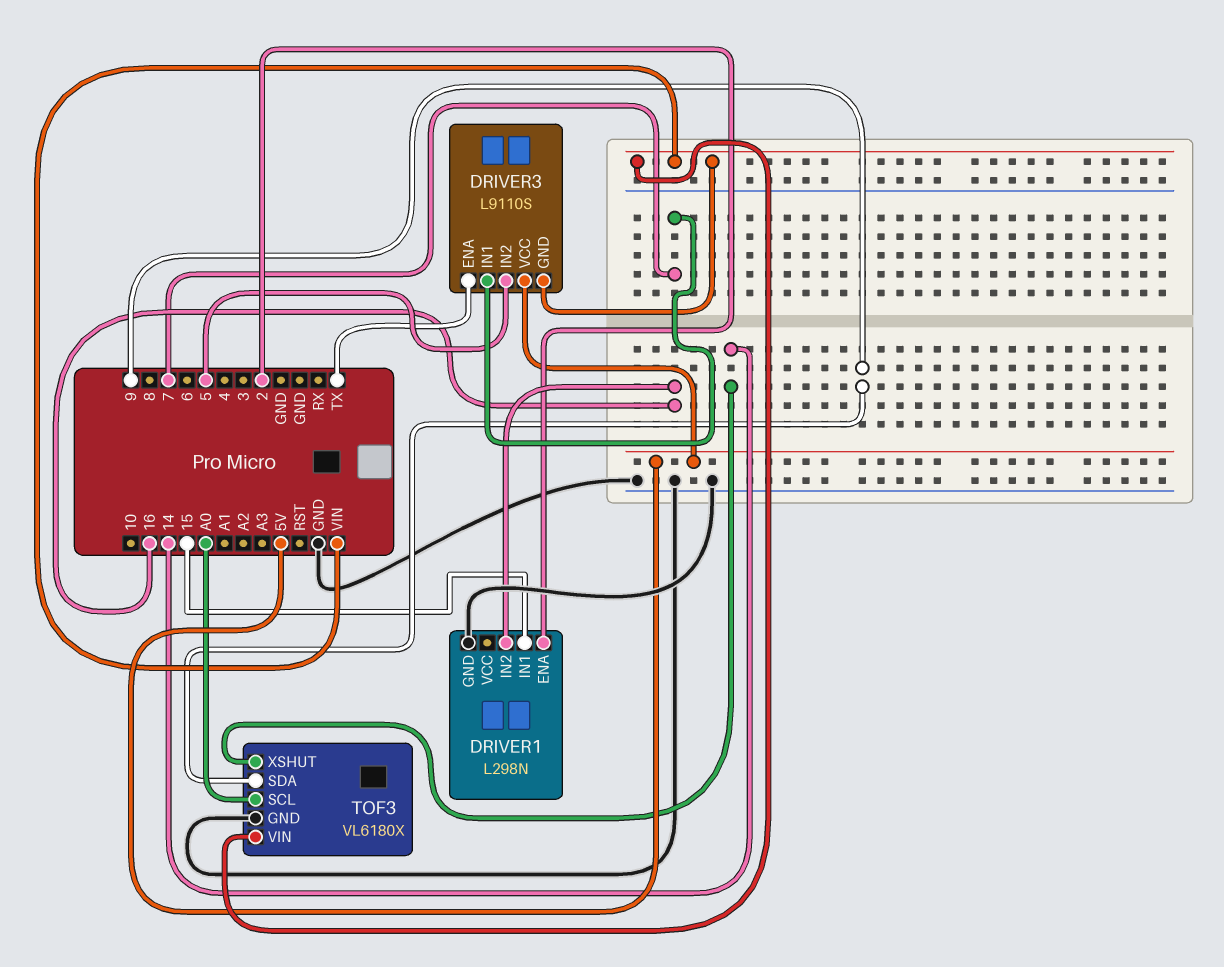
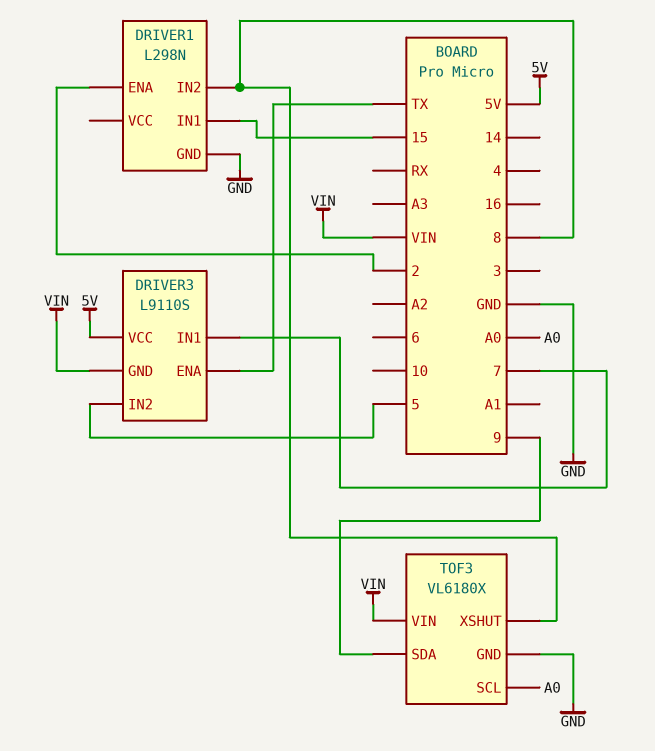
DRIVER1 pin IN2: 16 -> 8
TOF3 pin XSHUT: 14 -> 8

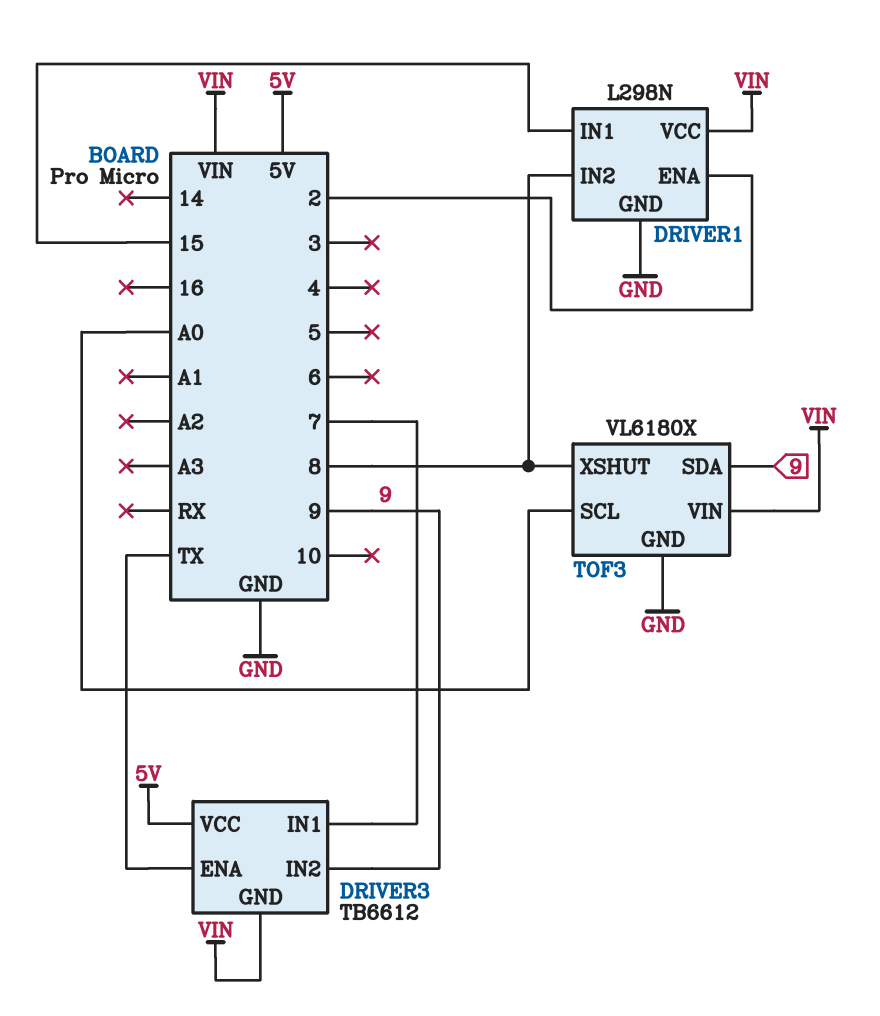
DRIVER1 pin VCC: none -> VIN
DRIVER3: L9110S -> TB6612
DRIVER3 pin IN2: 5 -> 9

